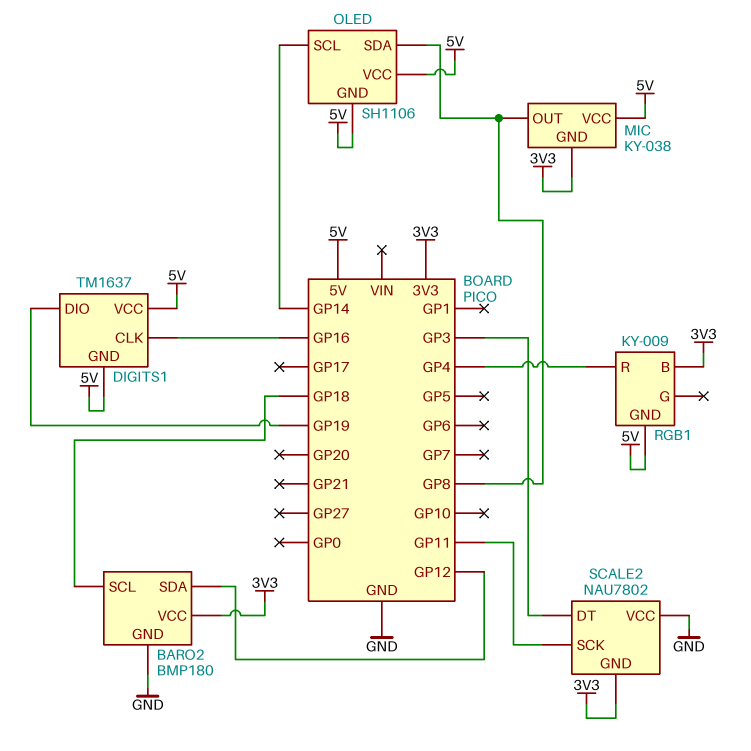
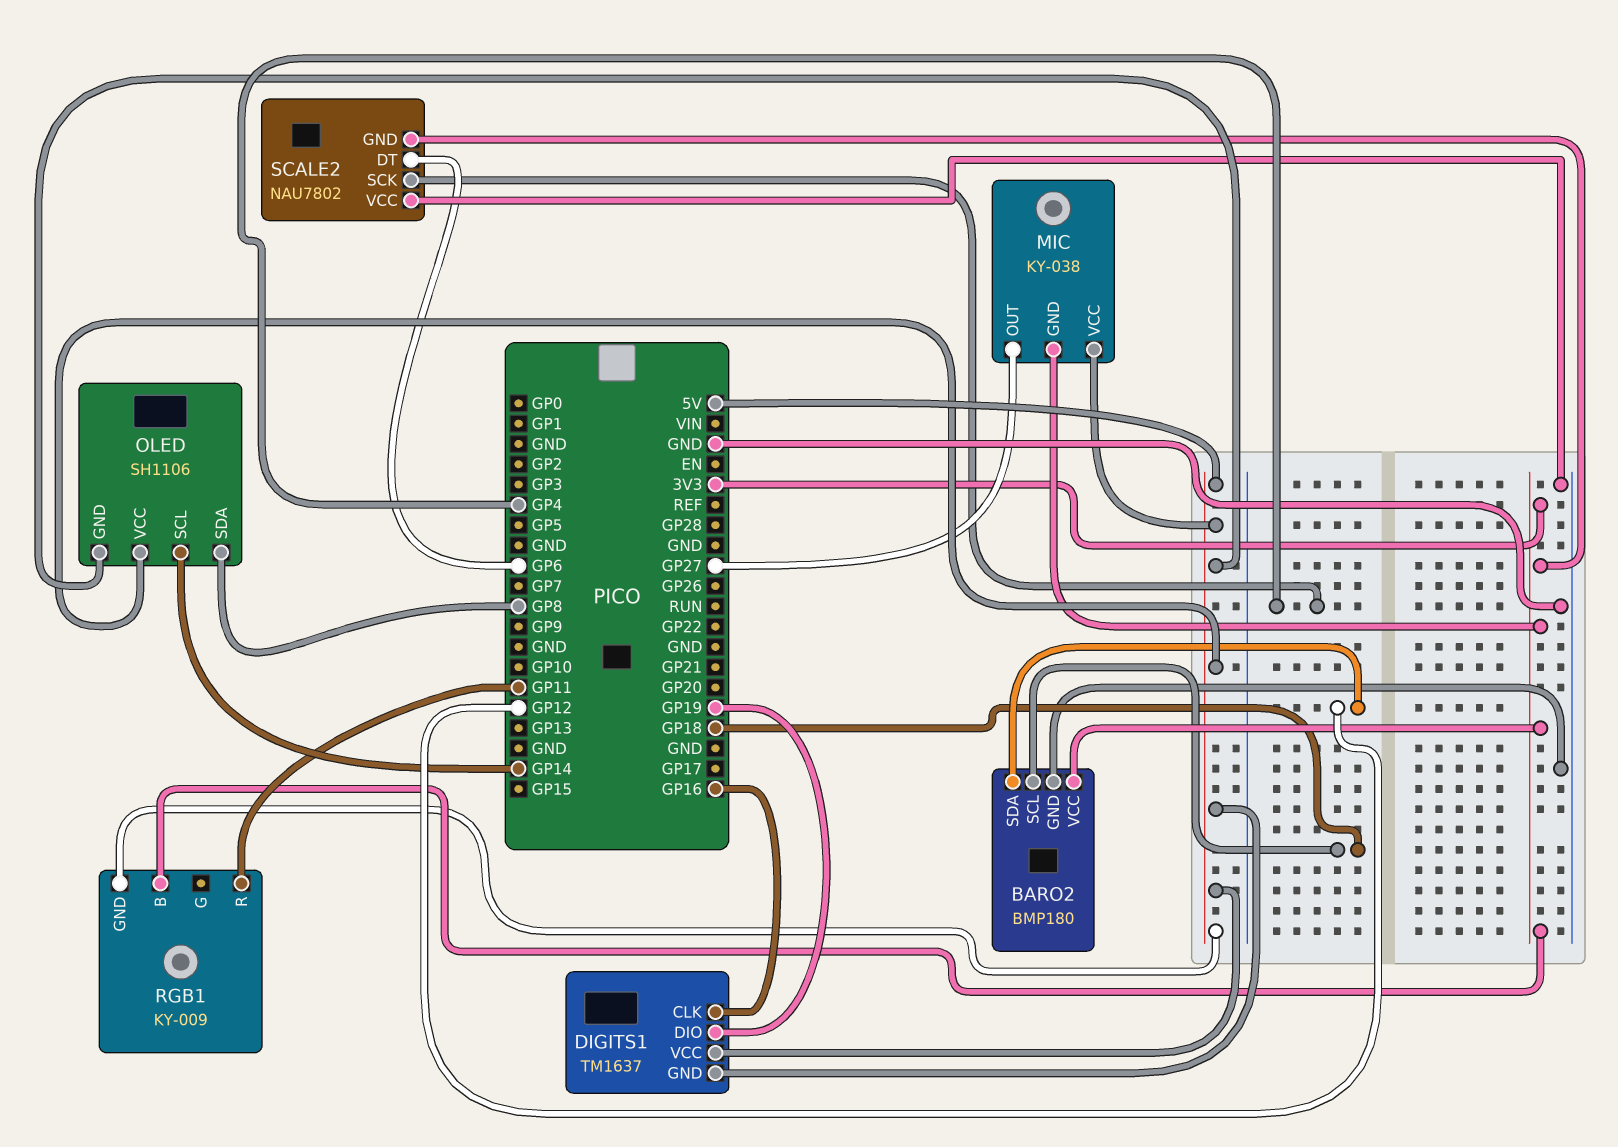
MIC pin OUT: GP8 -> GP27
RGB1 pin R: GP4 -> GP11
SCALE2 pin DT: GP3 -> GP6
SCALE2 pin SCK: GP11 -> GP4

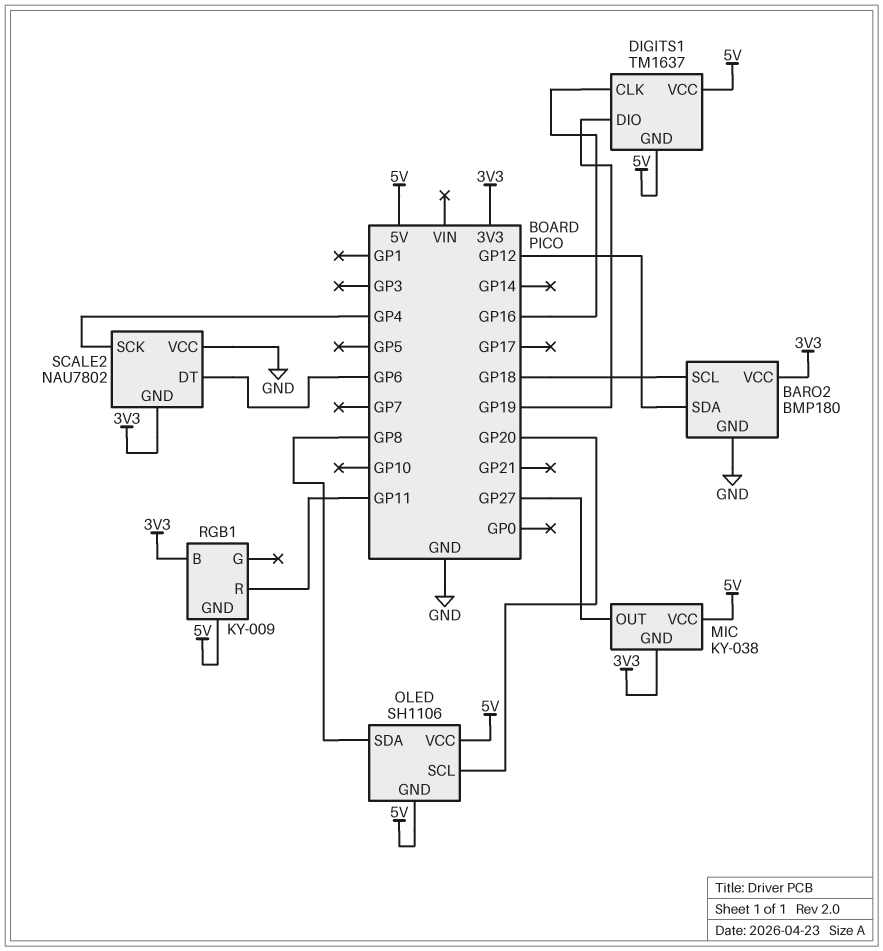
OLED pin SCL: GP14 -> GP20

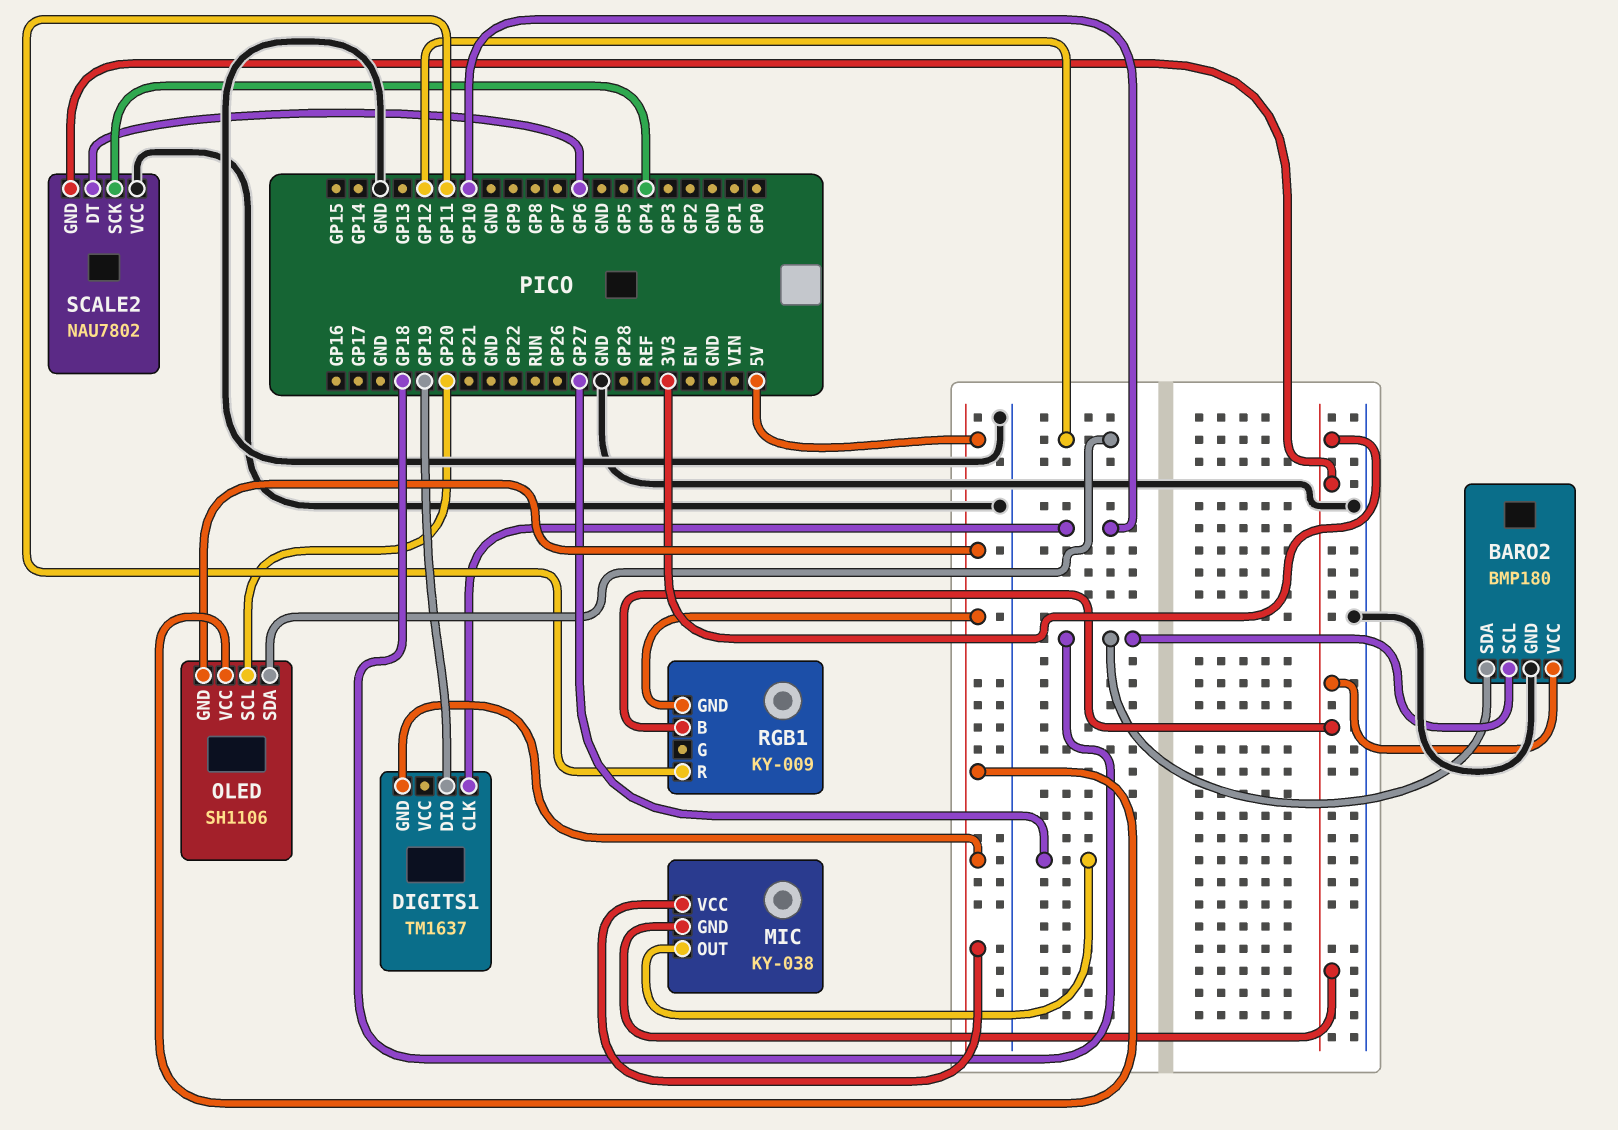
BARO2 pin SDA: GP12 -> GP18
DIGITS1 pin CLK: GP16 -> GP10
DIGITS1 pin VCC: 5V -> none
OLED pin SDA: GP8 -> GP12

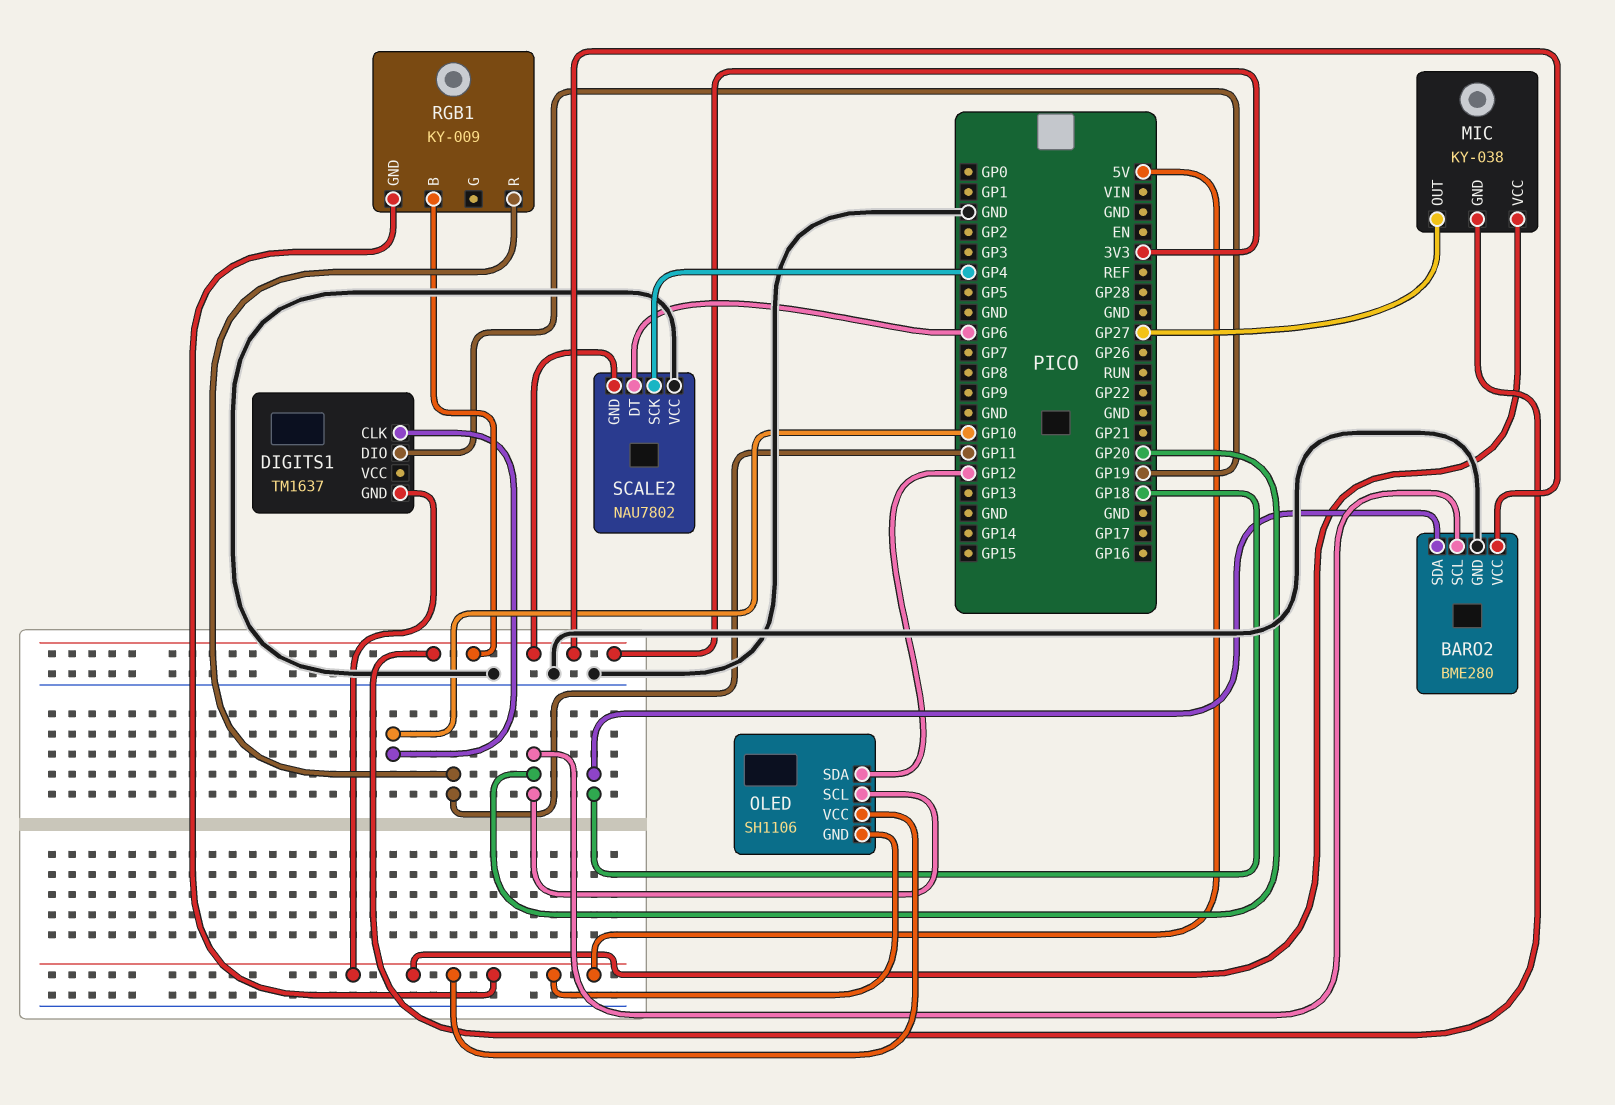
BARO2: BMP180 -> BME280
BARO2 pin SCL: GP18 -> GP20

